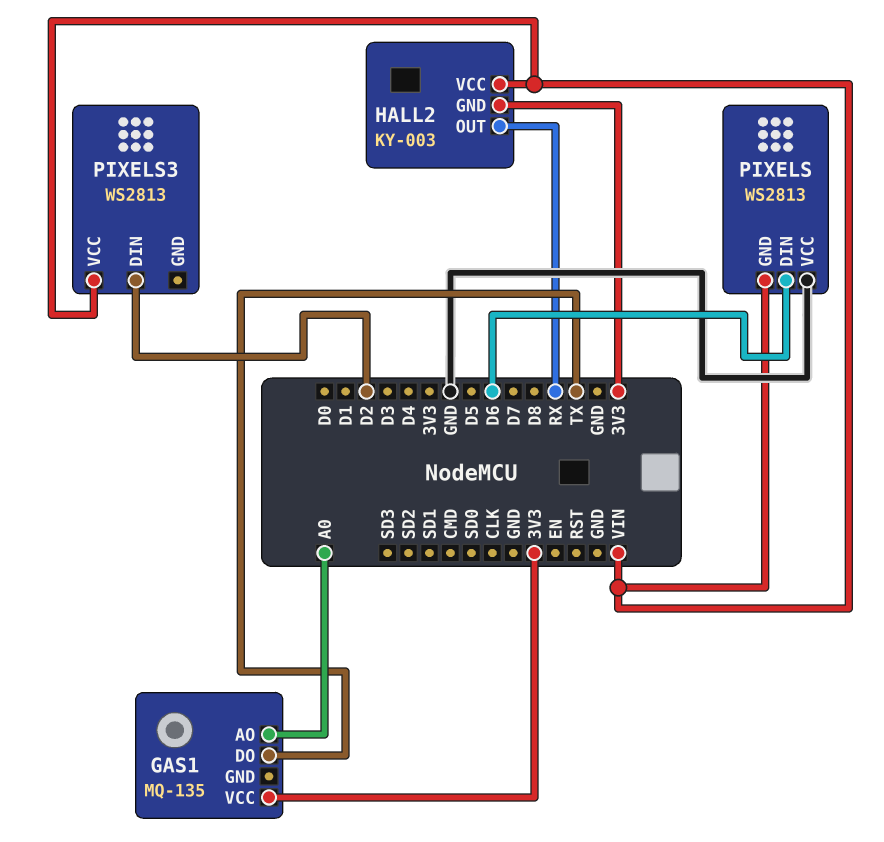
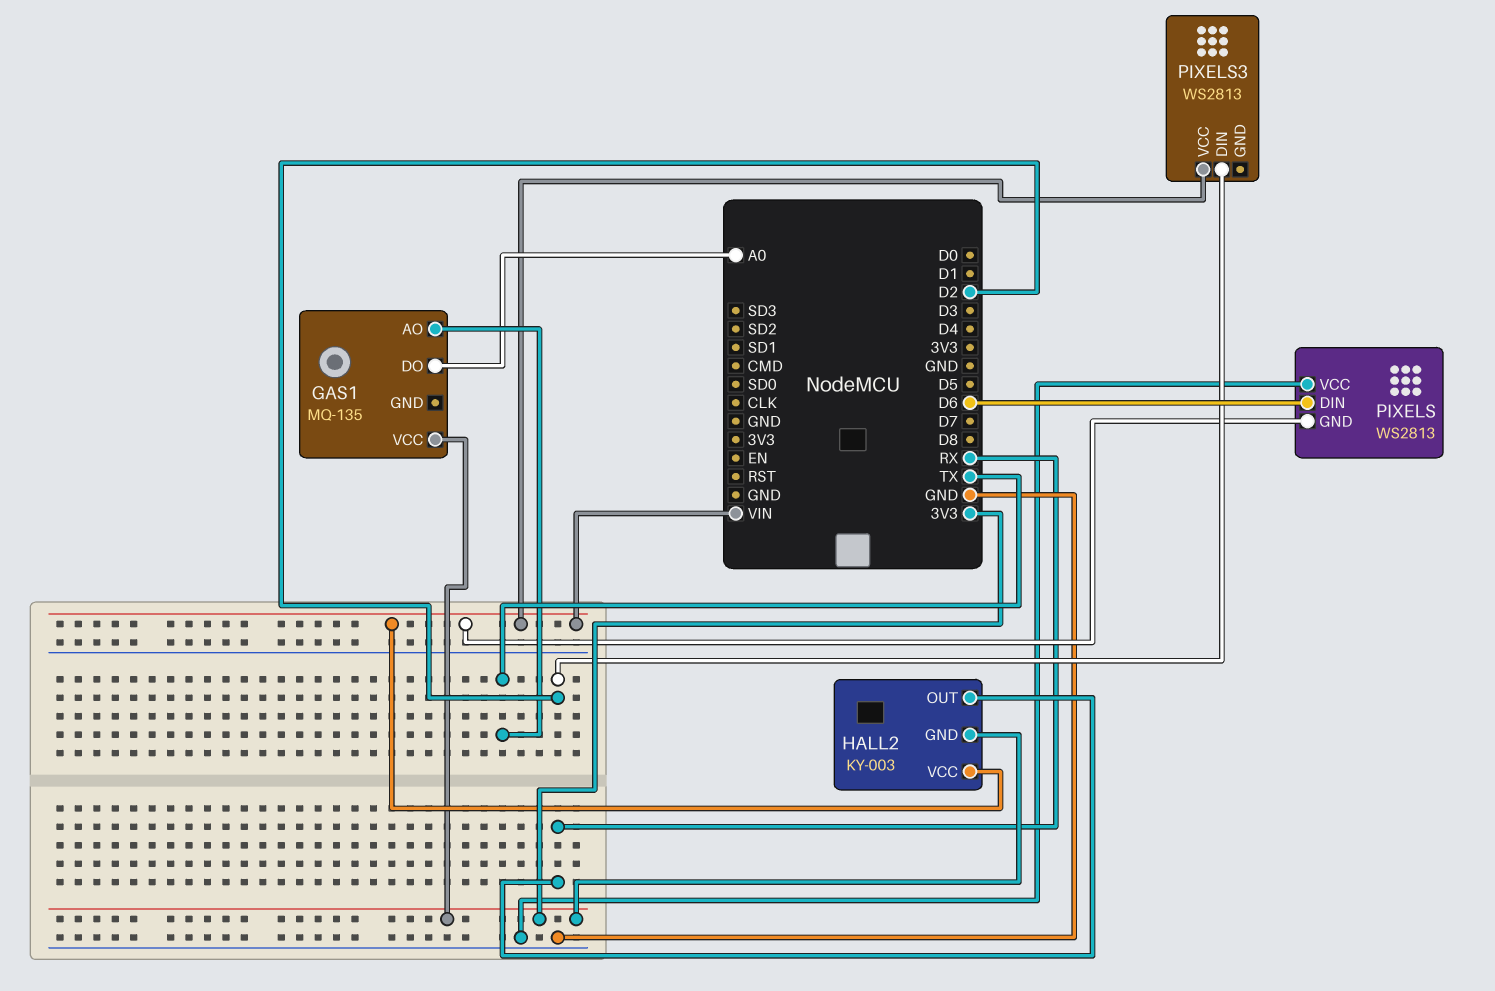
GAS1 pin AO: A0 -> TX
GAS1 pin DO: TX -> A0

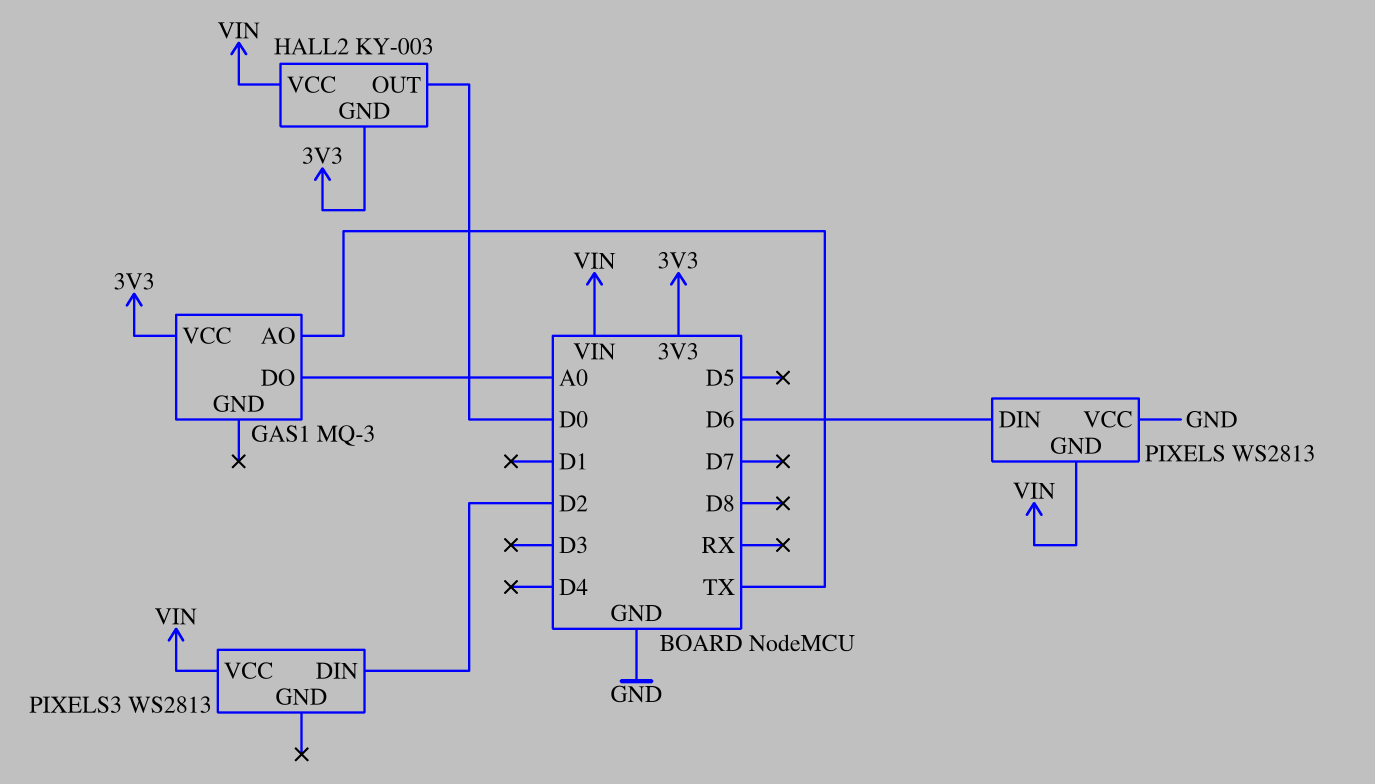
GAS1: MQ-135 -> MQ-3
HALL2 pin OUT: RX -> D0

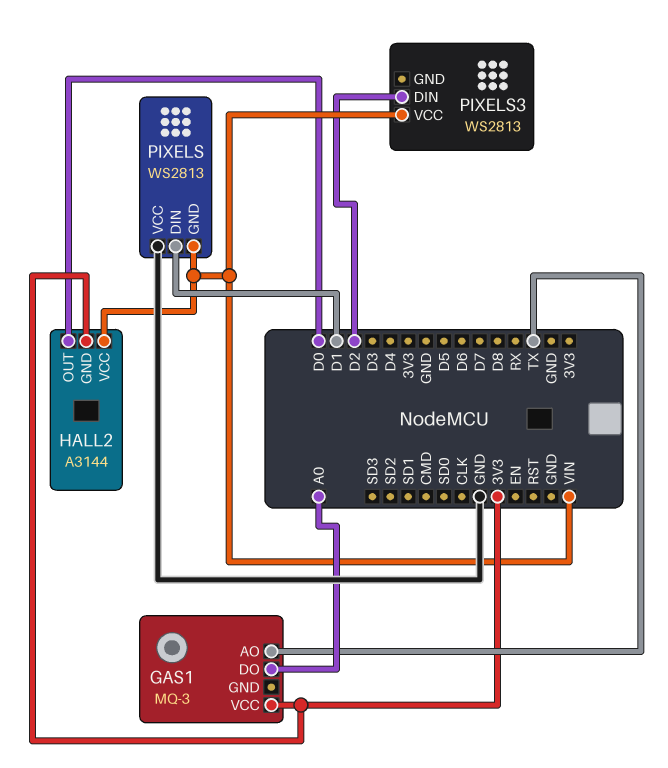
HALL2: KY-003 -> A3144
PIXELS pin DIN: D6 -> D1

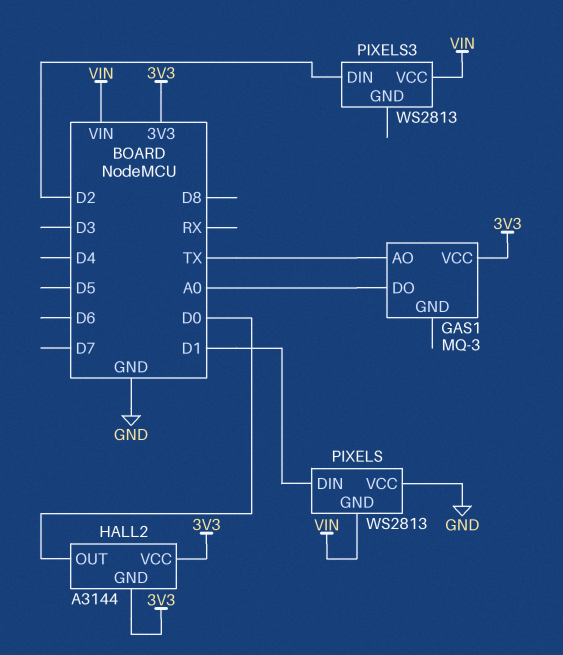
HALL2 pin VCC: VIN -> 3V3

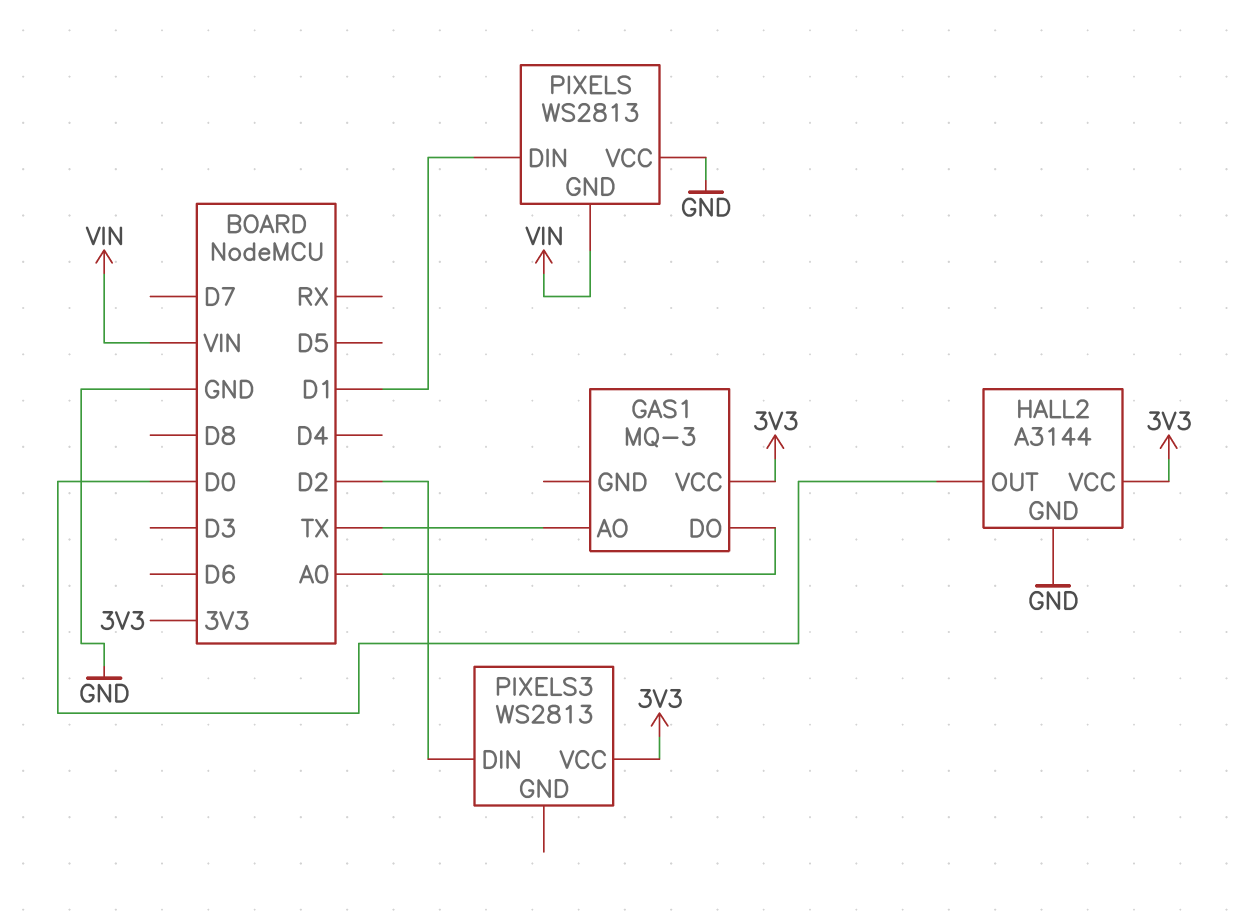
HALL2 pin GND: 3V3 -> GND
PIXELS3 pin VCC: VIN -> 3V3

